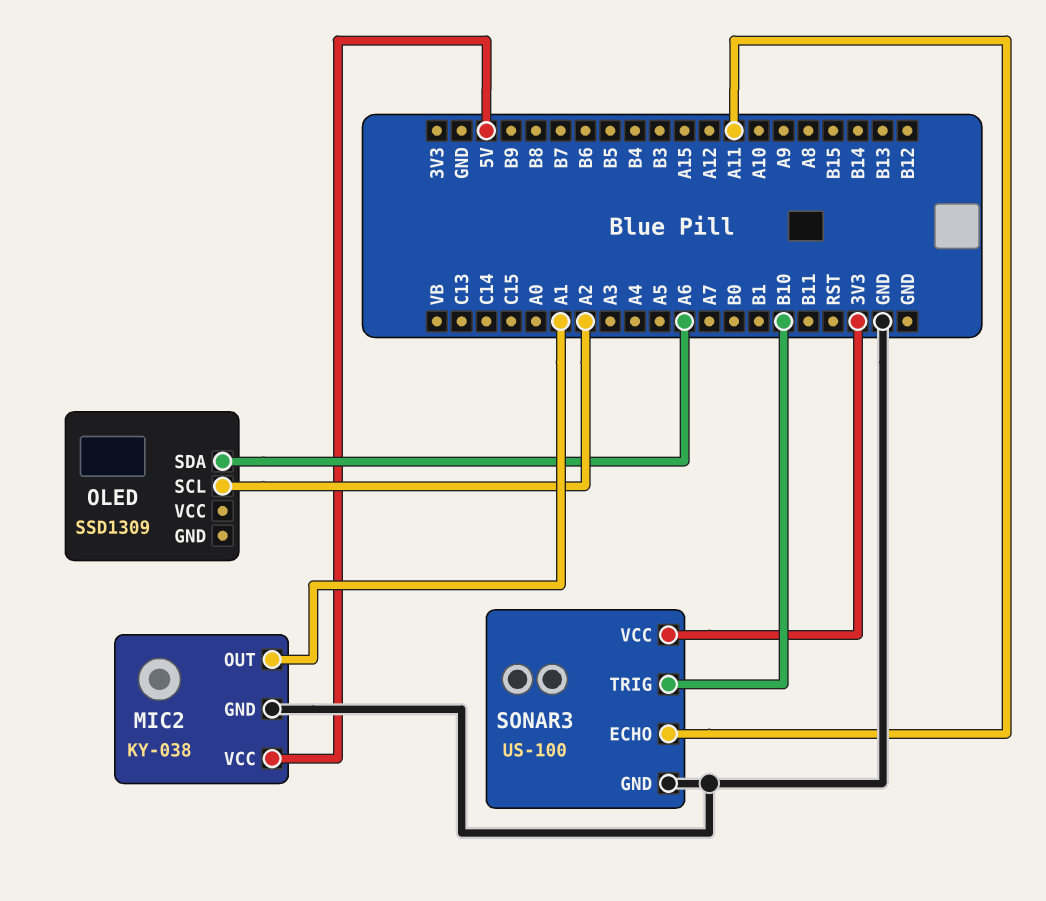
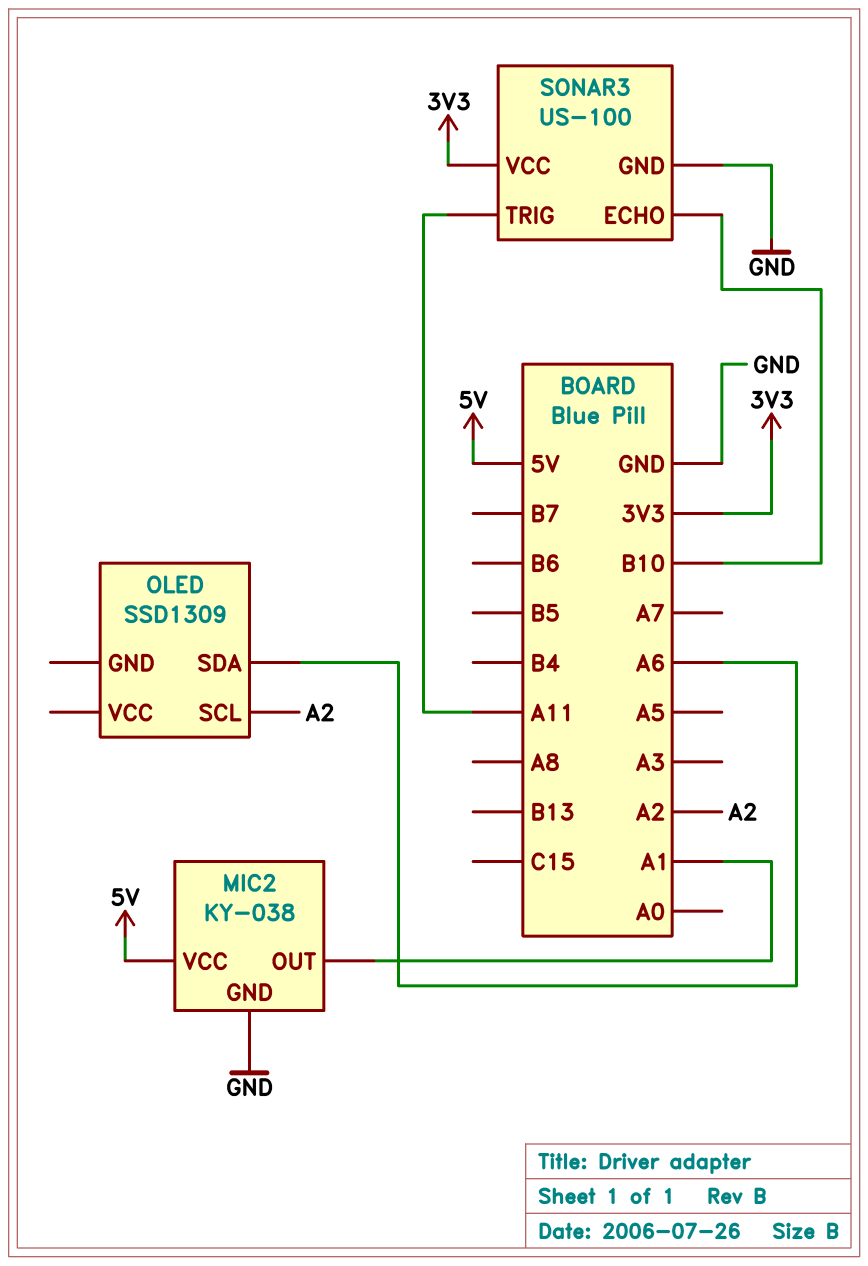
SONAR3 pin ECHO: A11 -> B10
SONAR3 pin TRIG: B10 -> A11

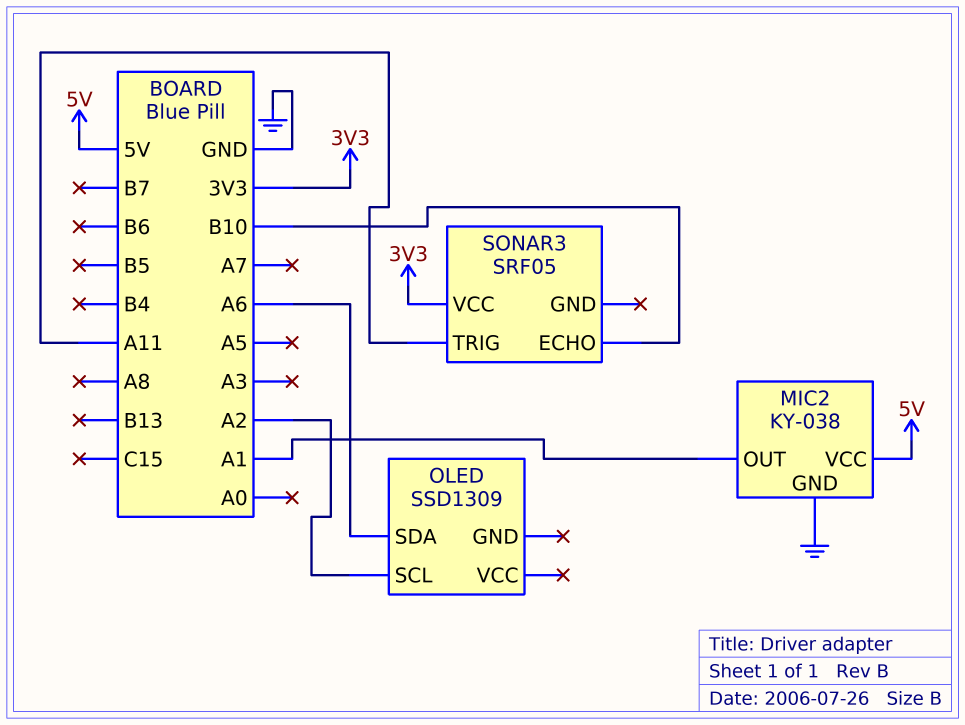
SONAR3: US-100 -> SRF05
SONAR3 pin GND: GND -> none

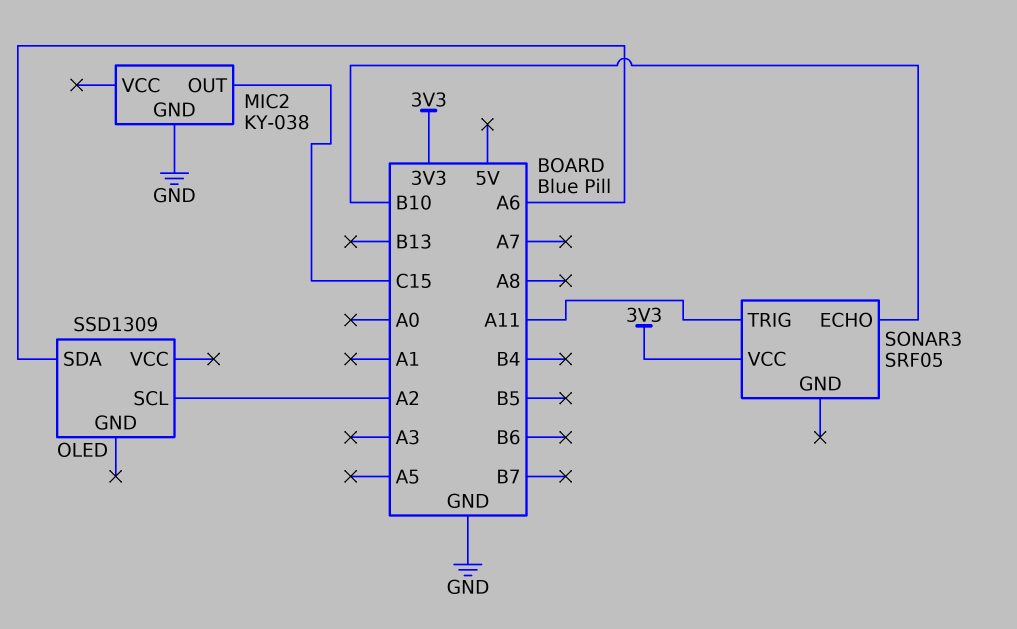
MIC2 pin OUT: A1 -> C15
MIC2 pin VCC: 5V -> none

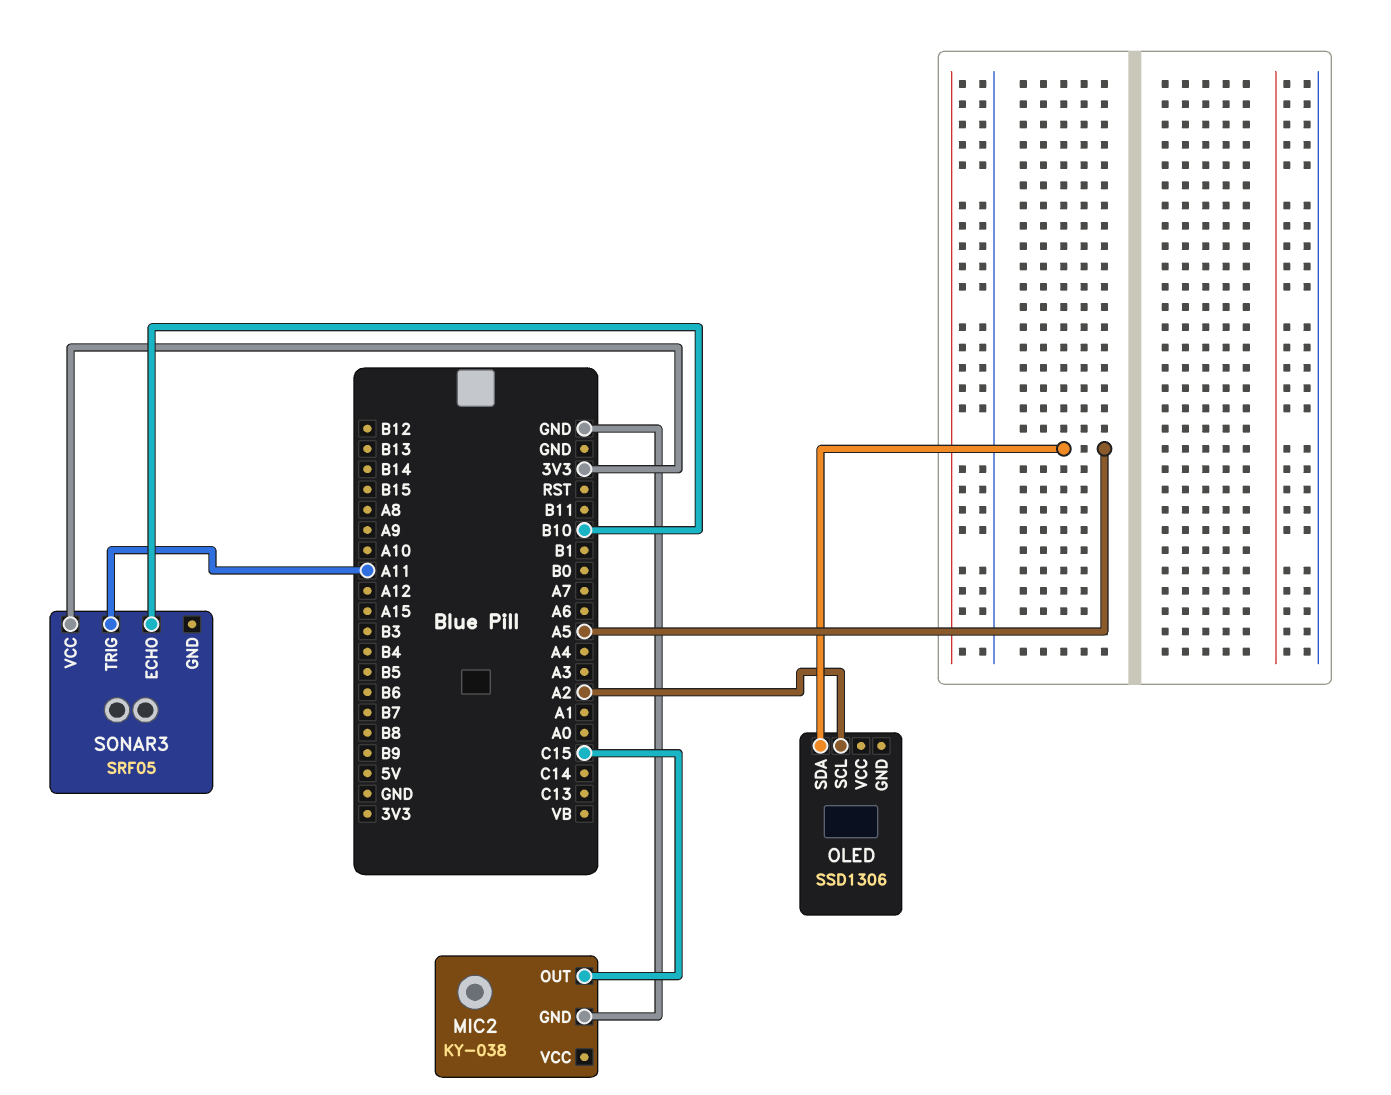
OLED: SSD1309 -> SSD1306
OLED pin SDA: A6 -> A5

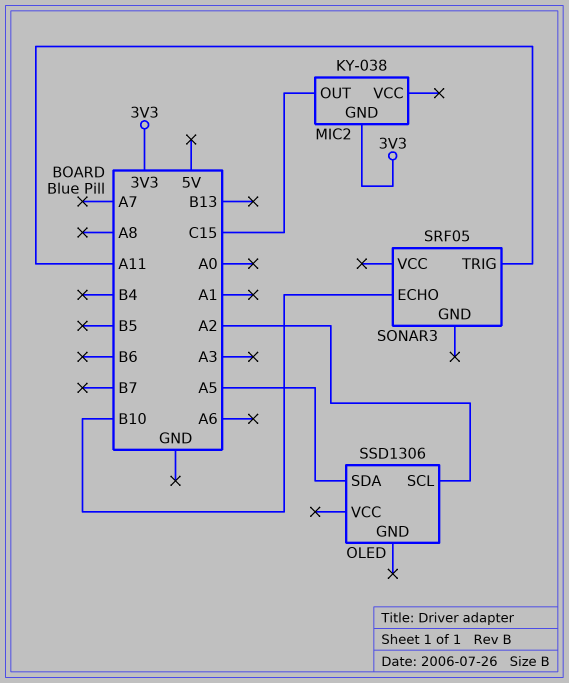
MIC2 pin GND: GND -> 3V3
SONAR3 pin VCC: 3V3 -> none

